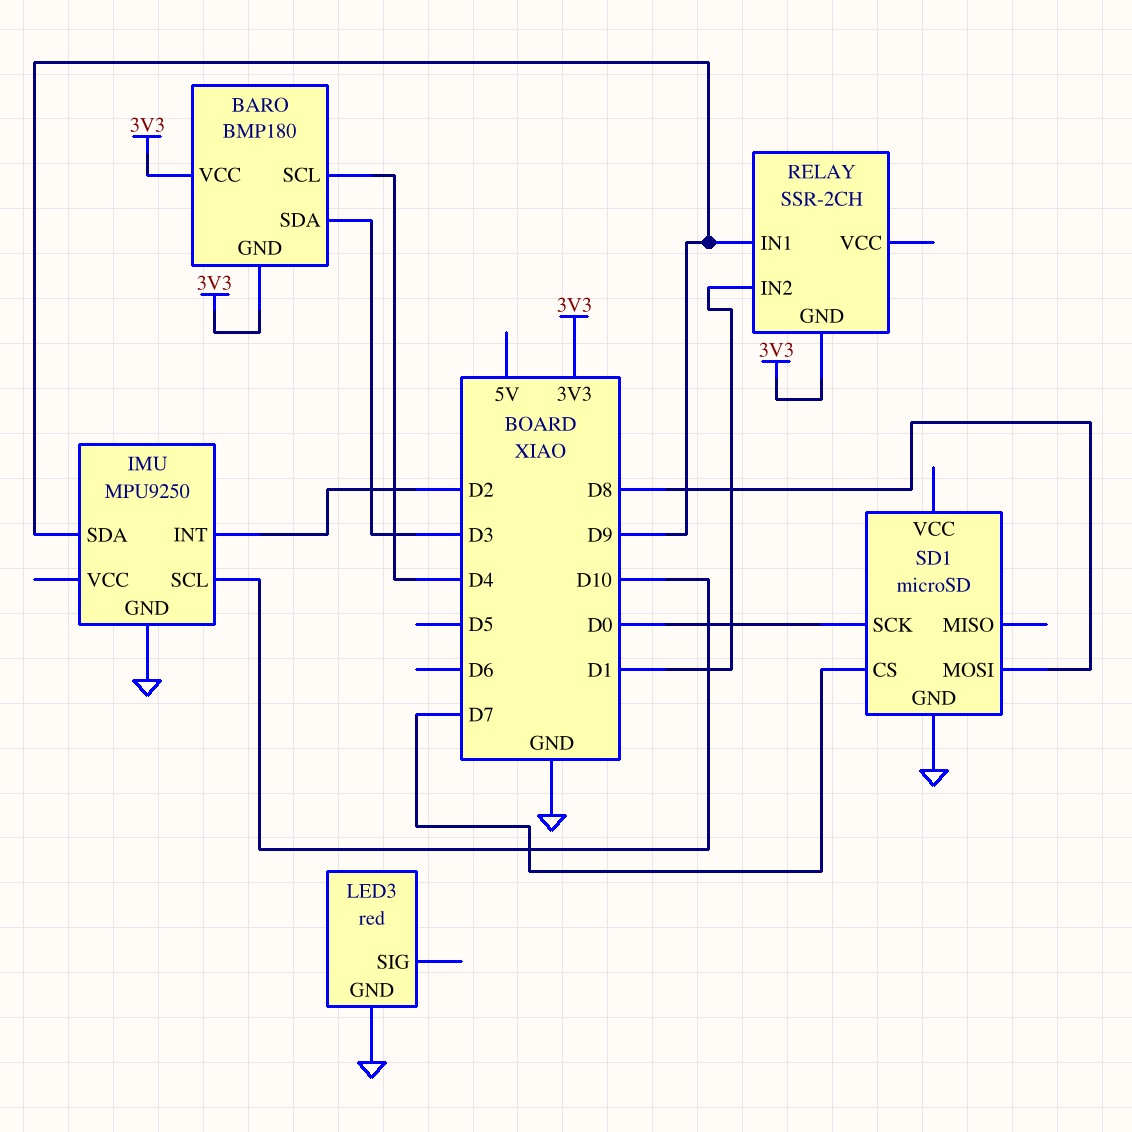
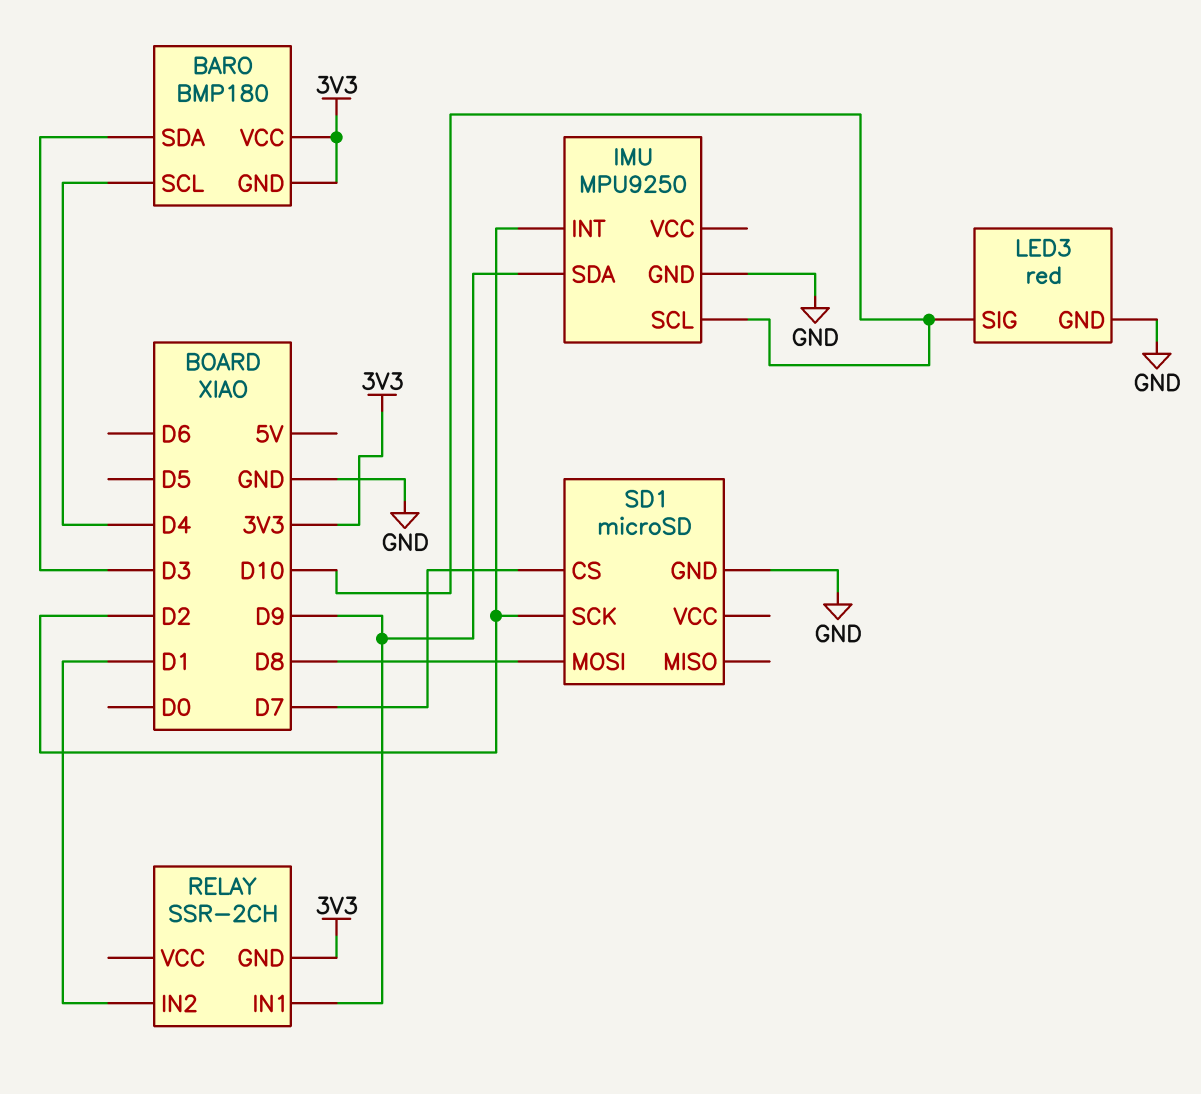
LED3 pin SIG: none -> D10
SD1 pin SCK: D0 -> D2

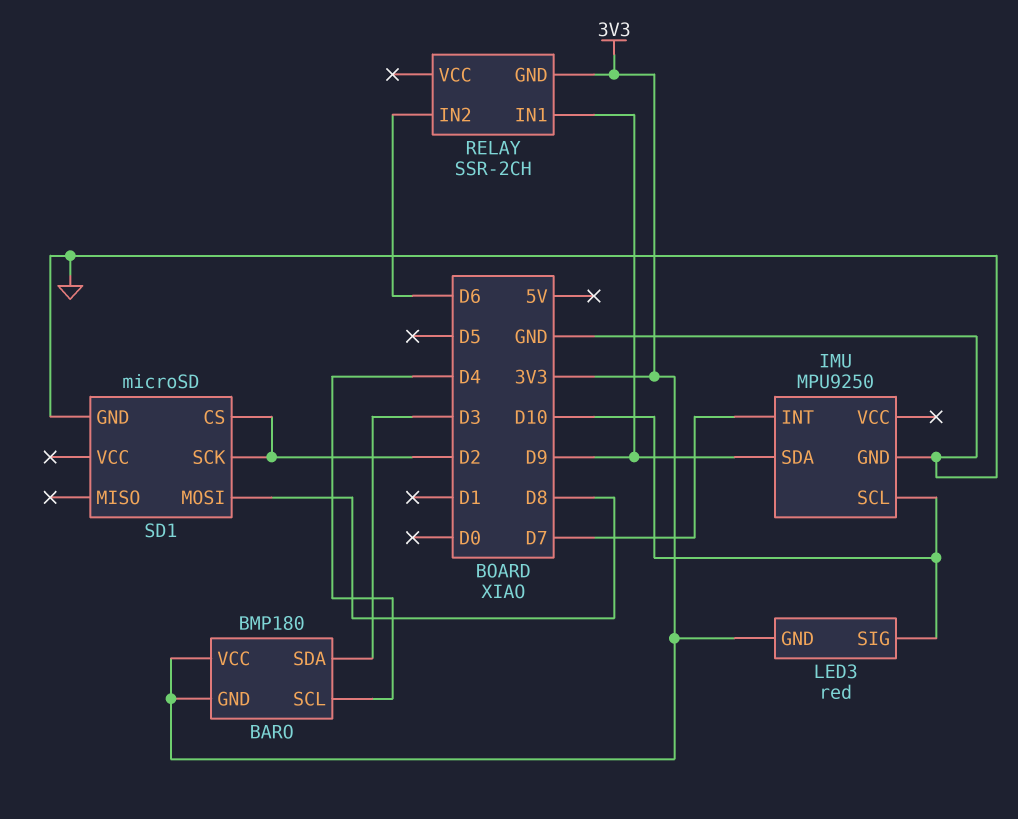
IMU pin INT: D2 -> D7
LED3 pin GND: GND -> 3V3
RELAY pin IN2: D1 -> D6
SD1 pin CS: D7 -> D2

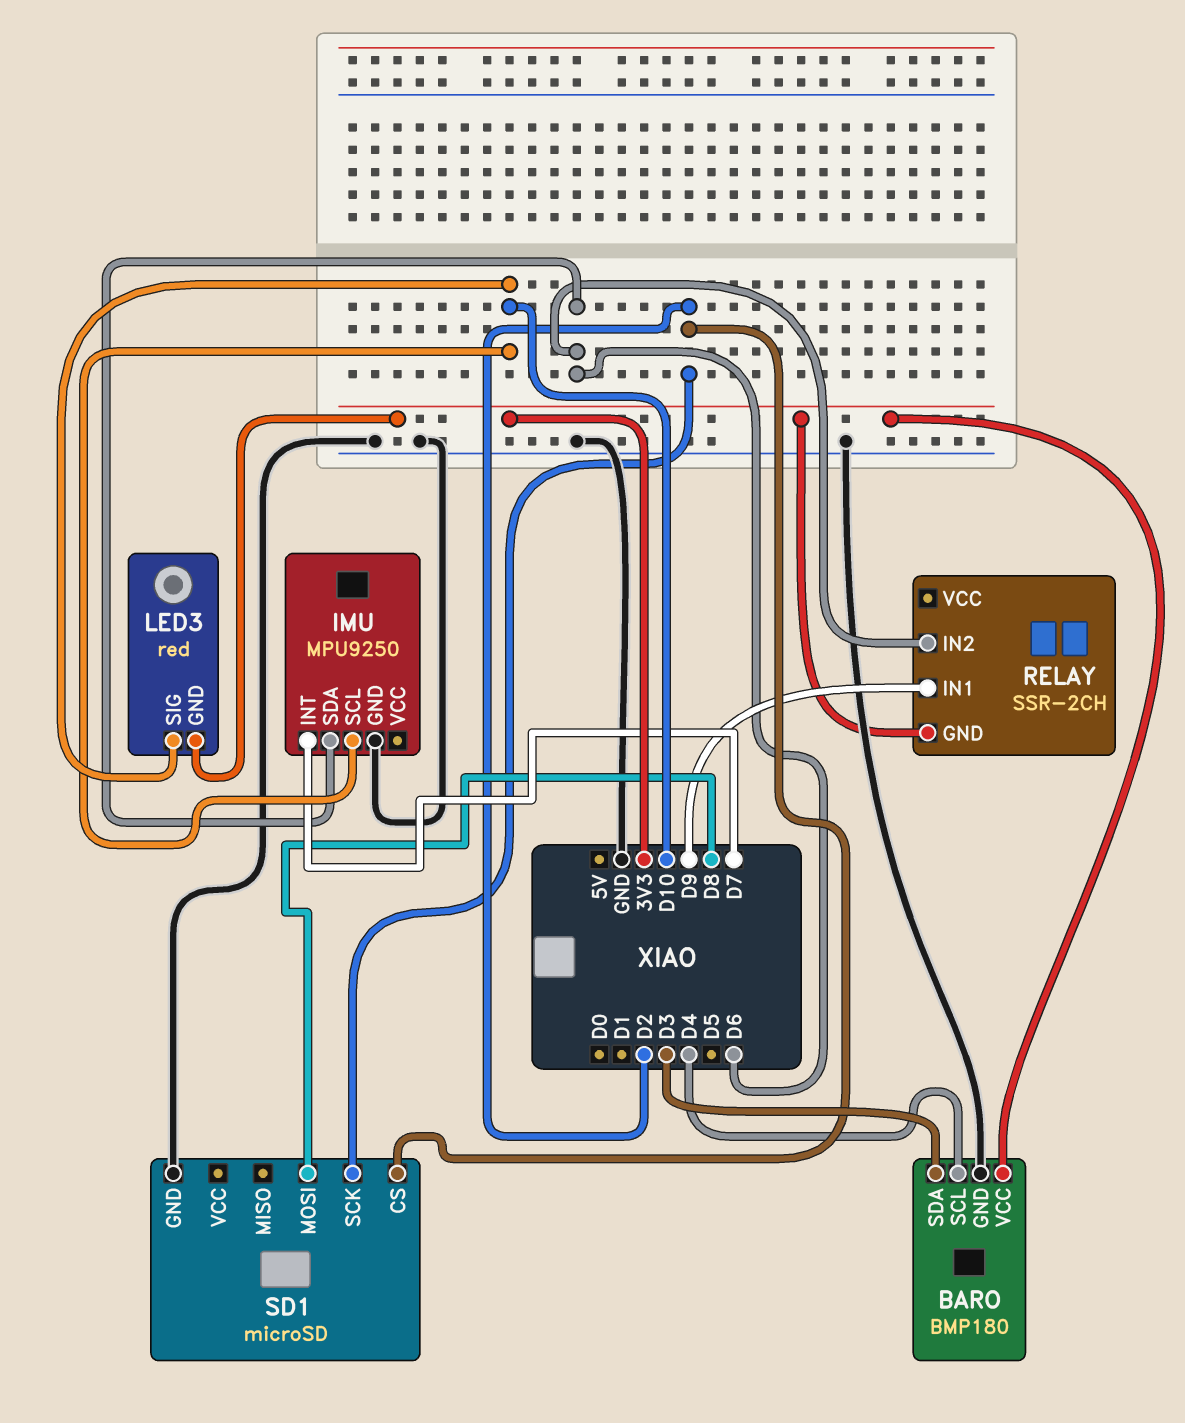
BARO pin GND: 3V3 -> GND
IMU pin SDA: D9 -> D6

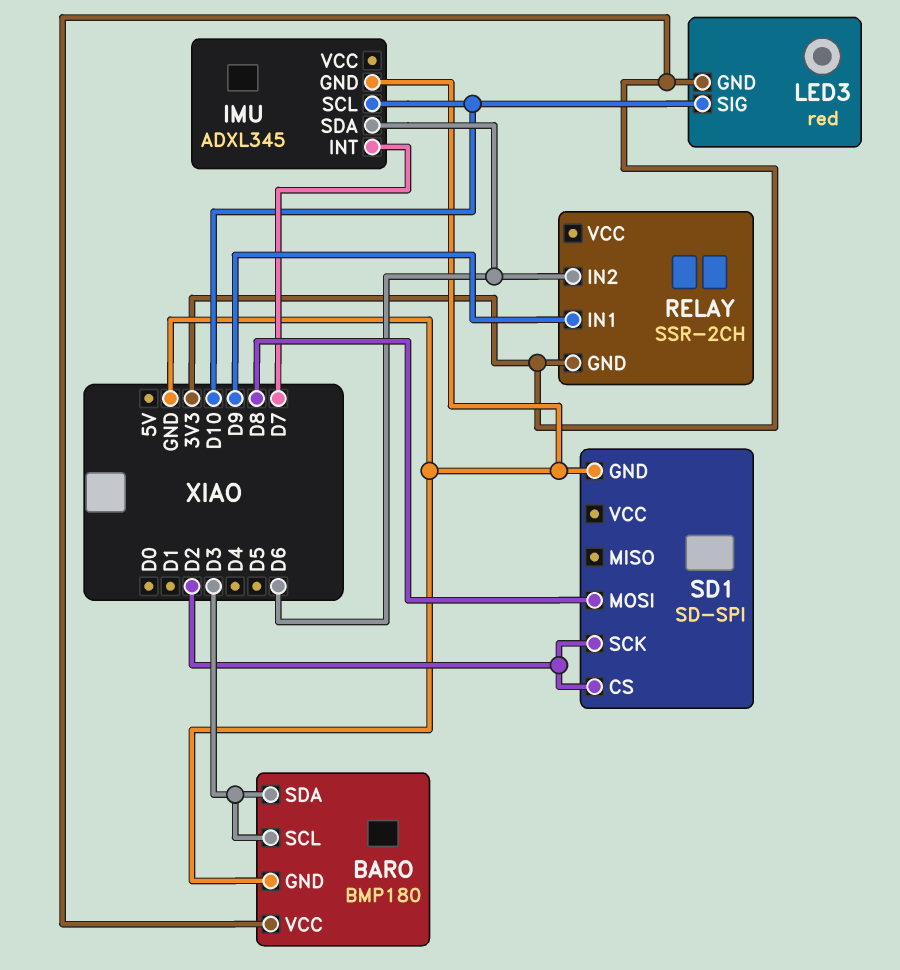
BARO pin SCL: D4 -> D3
IMU: MPU9250 -> ADXL345
SD1: microSD -> SD-SPI

